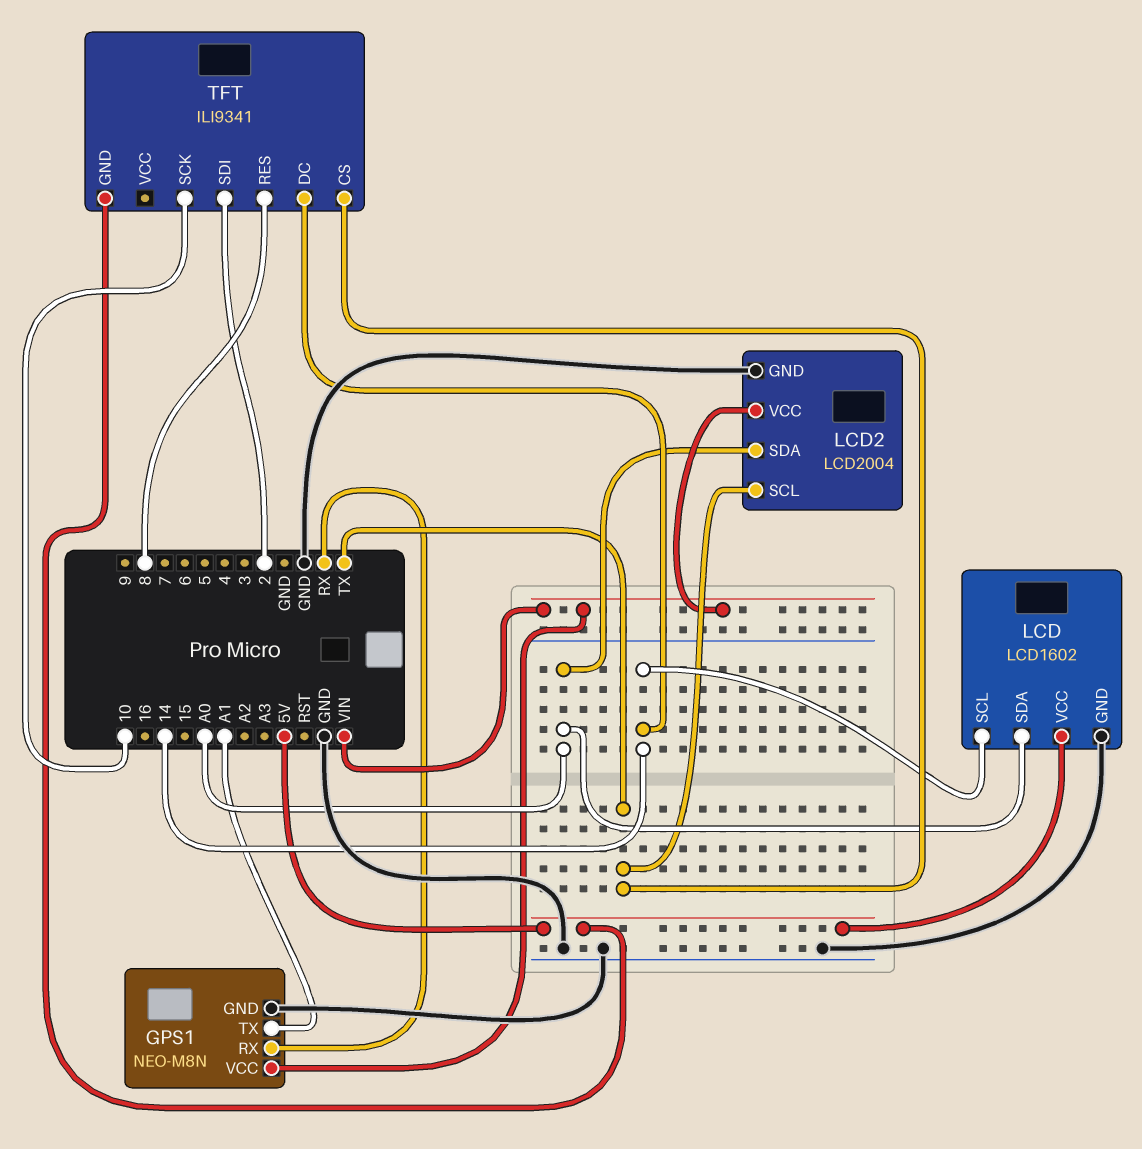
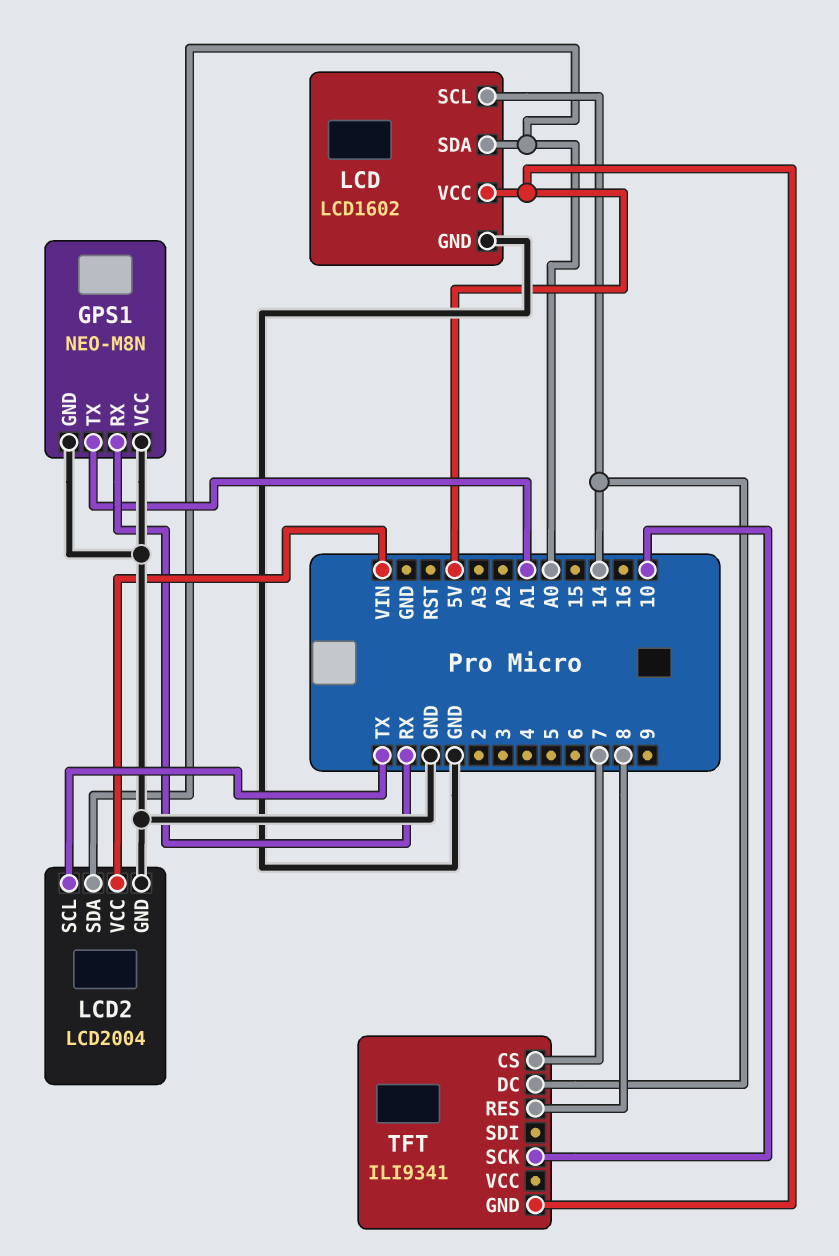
GPS1 pin VCC: VIN -> GND
TFT pin CS: TX -> 7
TFT pin SDI: 2 -> none

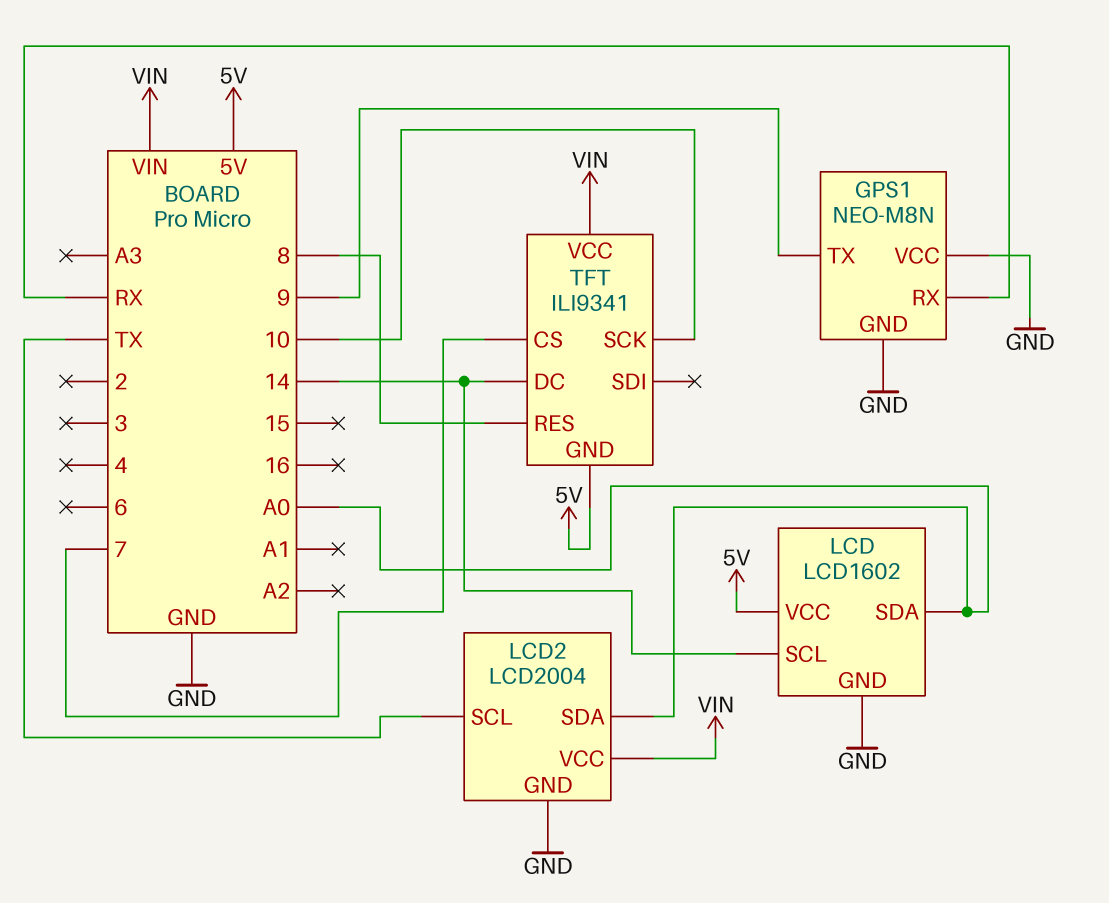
GPS1 pin TX: A1 -> 9
TFT pin VCC: none -> VIN

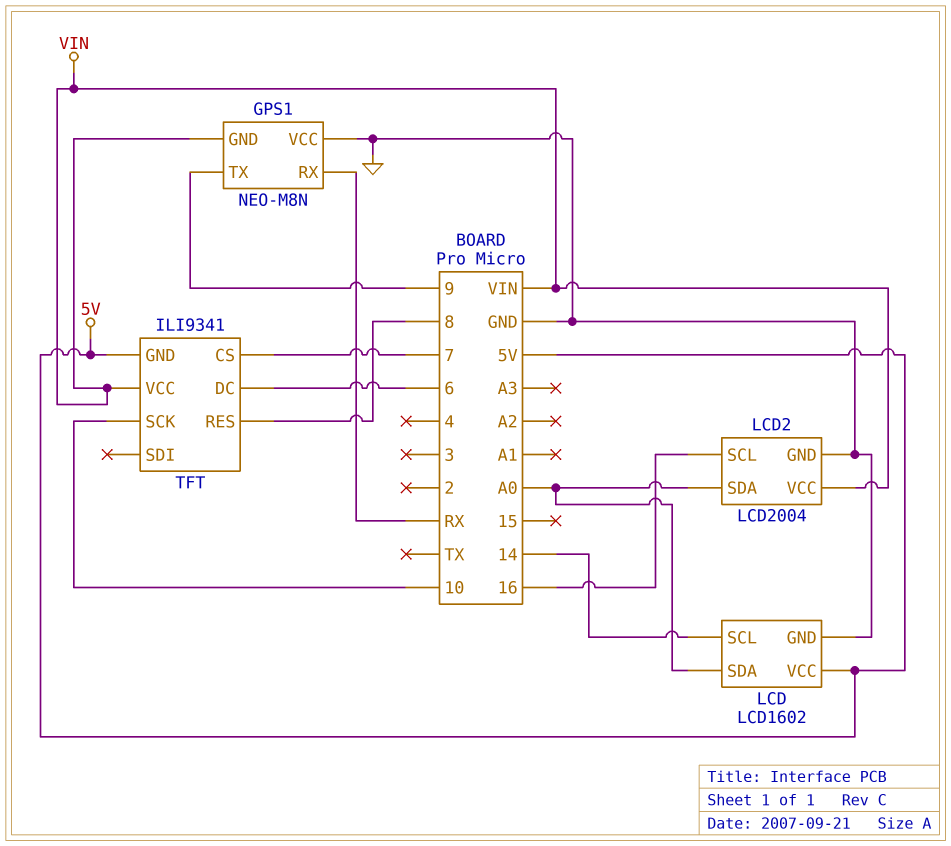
GPS1 pin GND: GND -> VIN
LCD2 pin SCL: TX -> 16
TFT pin DC: 14 -> 6

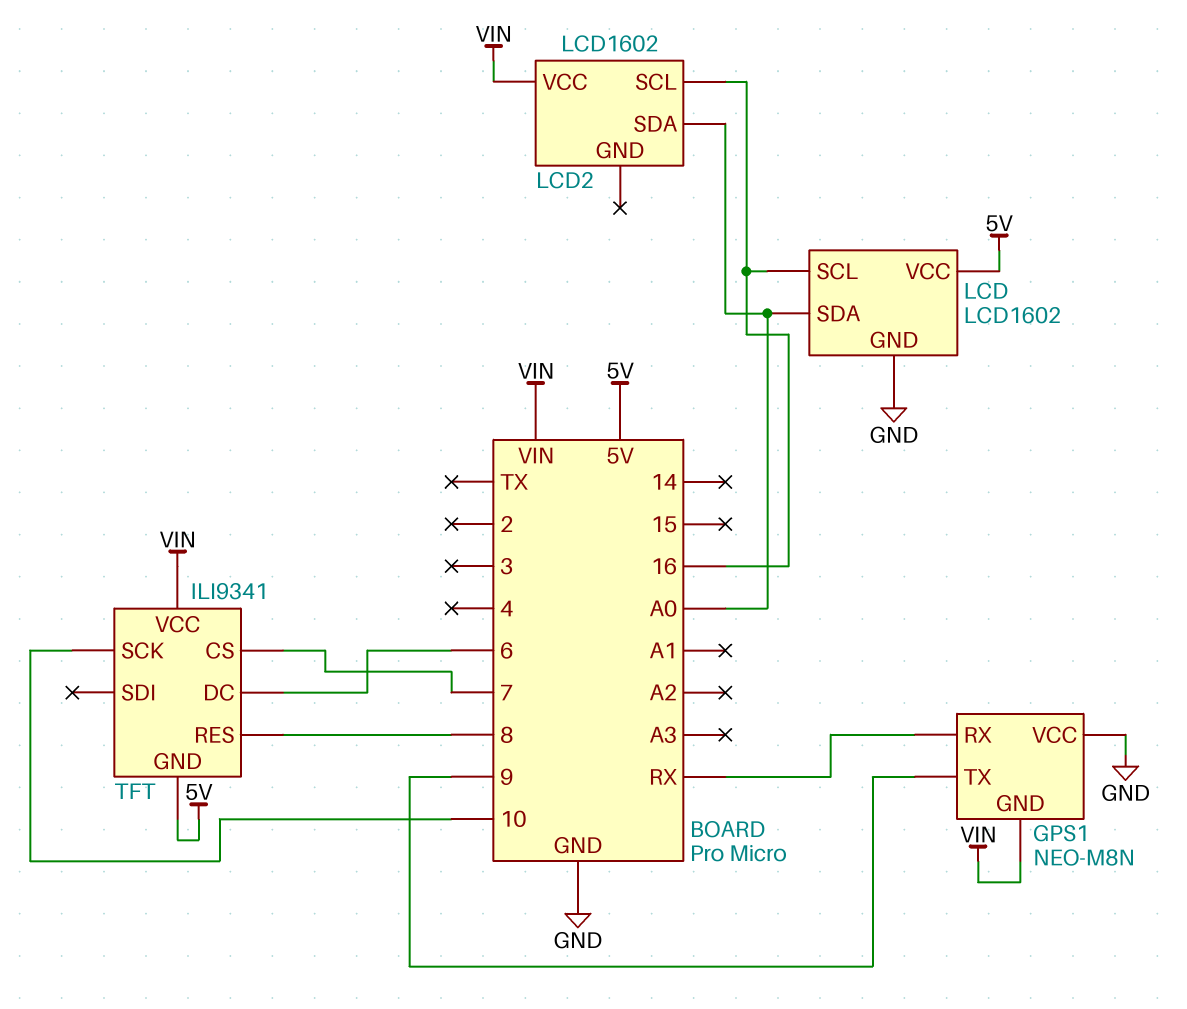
LCD pin SCL: 14 -> 16
LCD2: LCD2004 -> LCD1602
LCD2 pin GND: GND -> none

